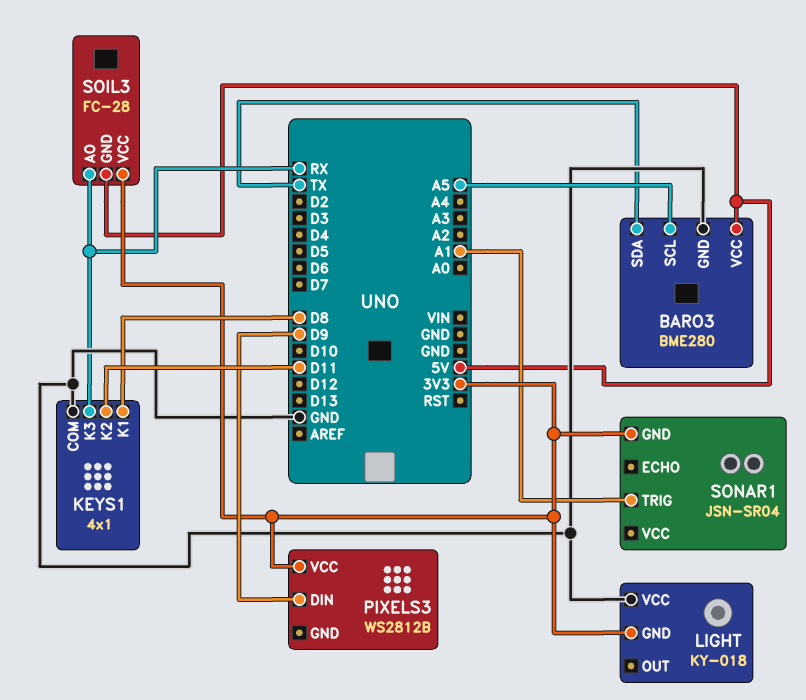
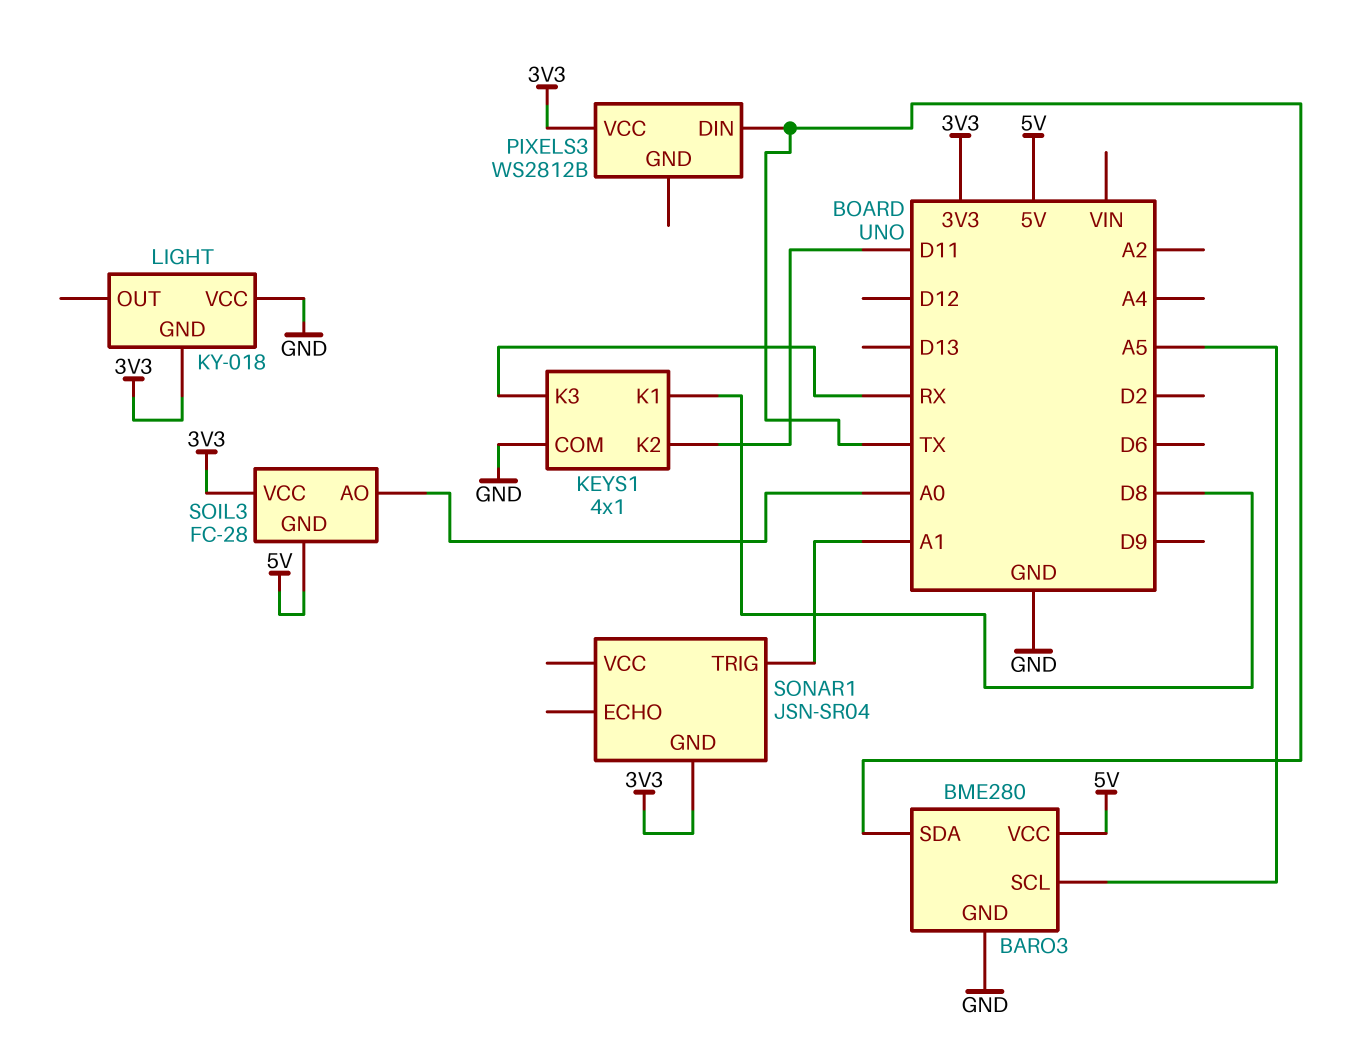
PIXELS3 pin DIN: D9 -> TX
SOIL3 pin AO: RX -> A0

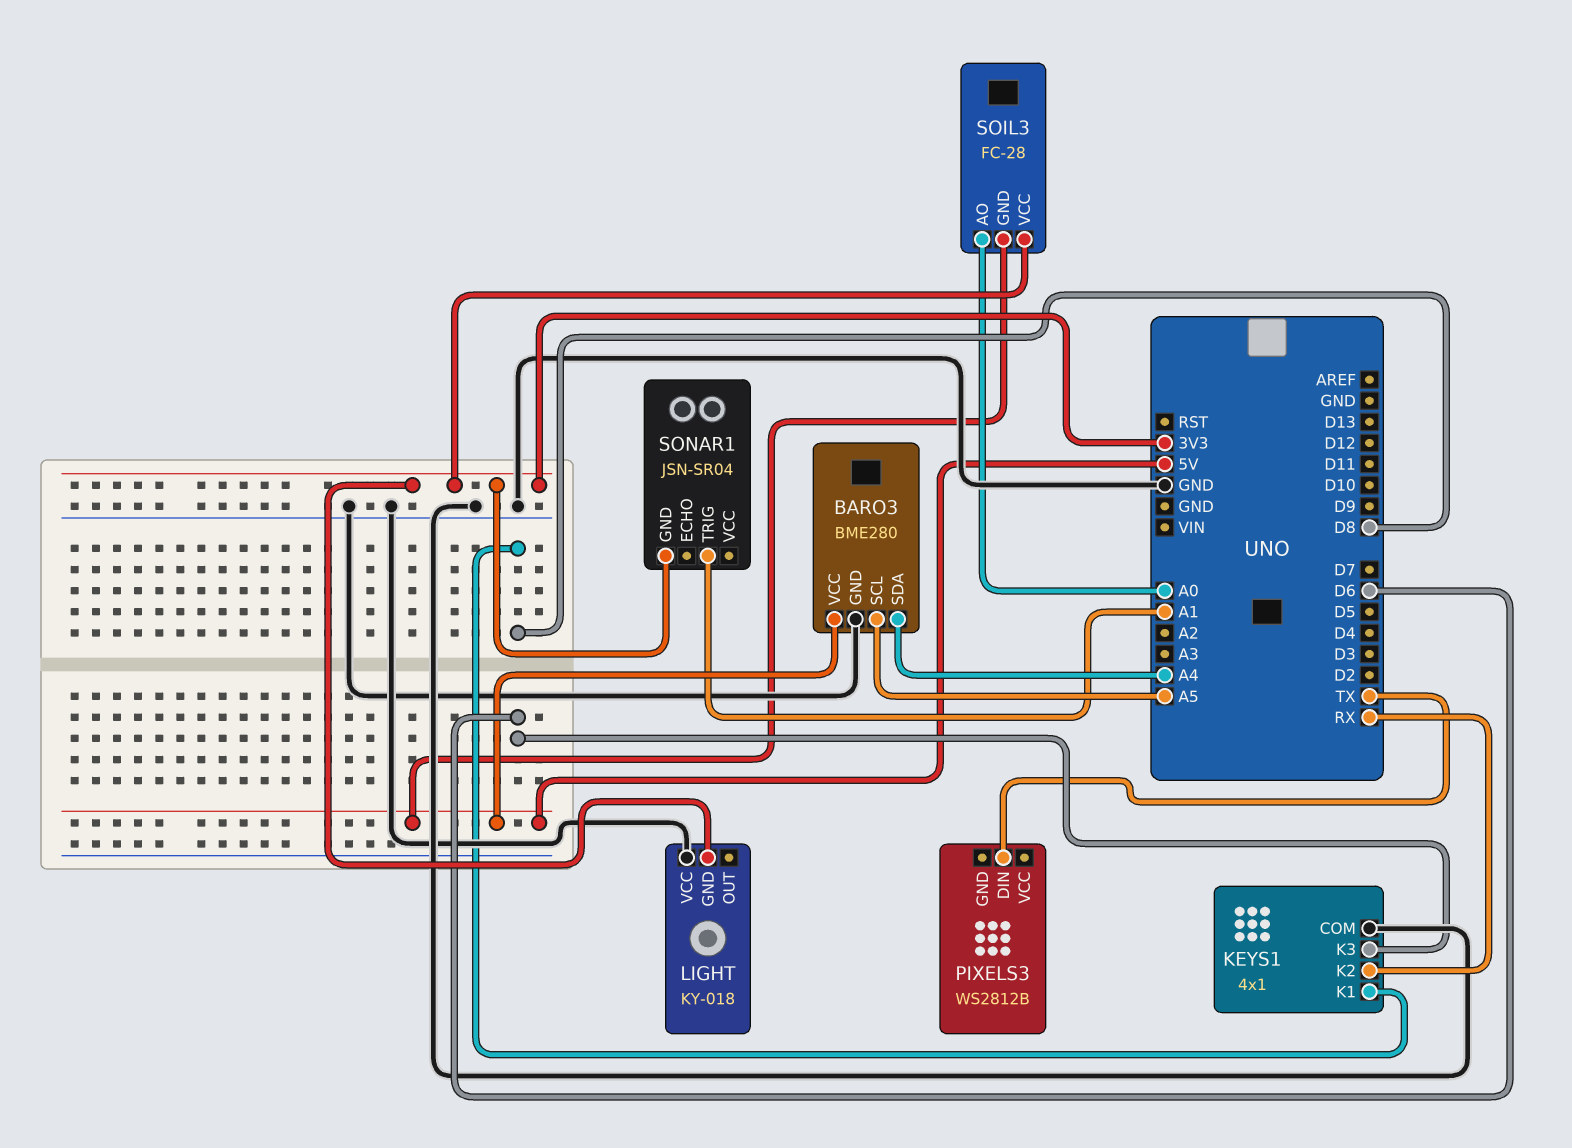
BARO3 pin SDA: TX -> A4
KEYS1 pin K2: D11 -> RX
KEYS1 pin K3: RX -> D6
PIXELS3 pin VCC: 3V3 -> none

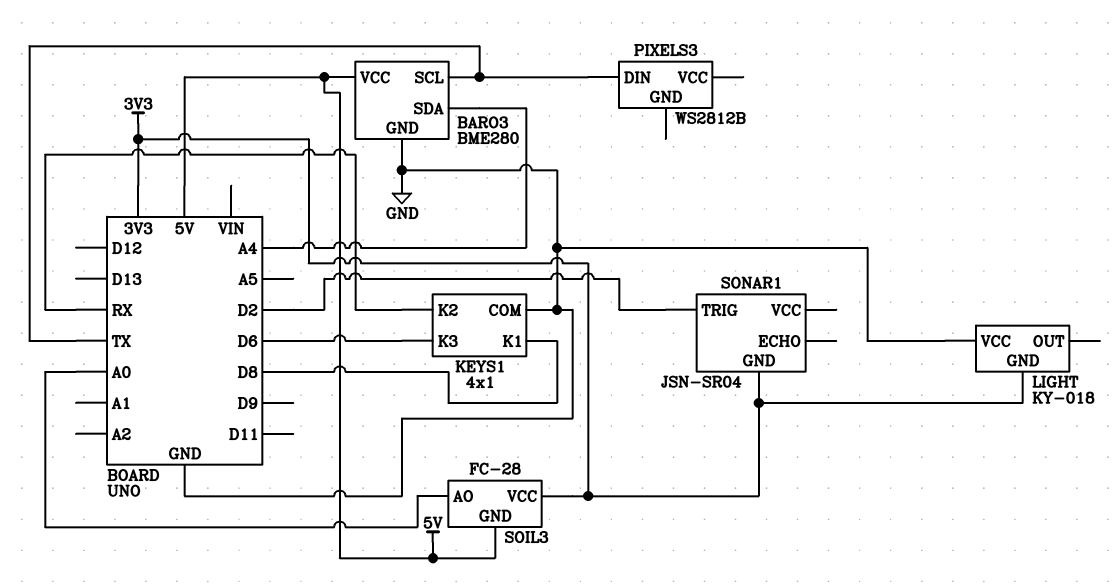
BARO3 pin SCL: A5 -> TX
SONAR1 pin TRIG: A1 -> D2

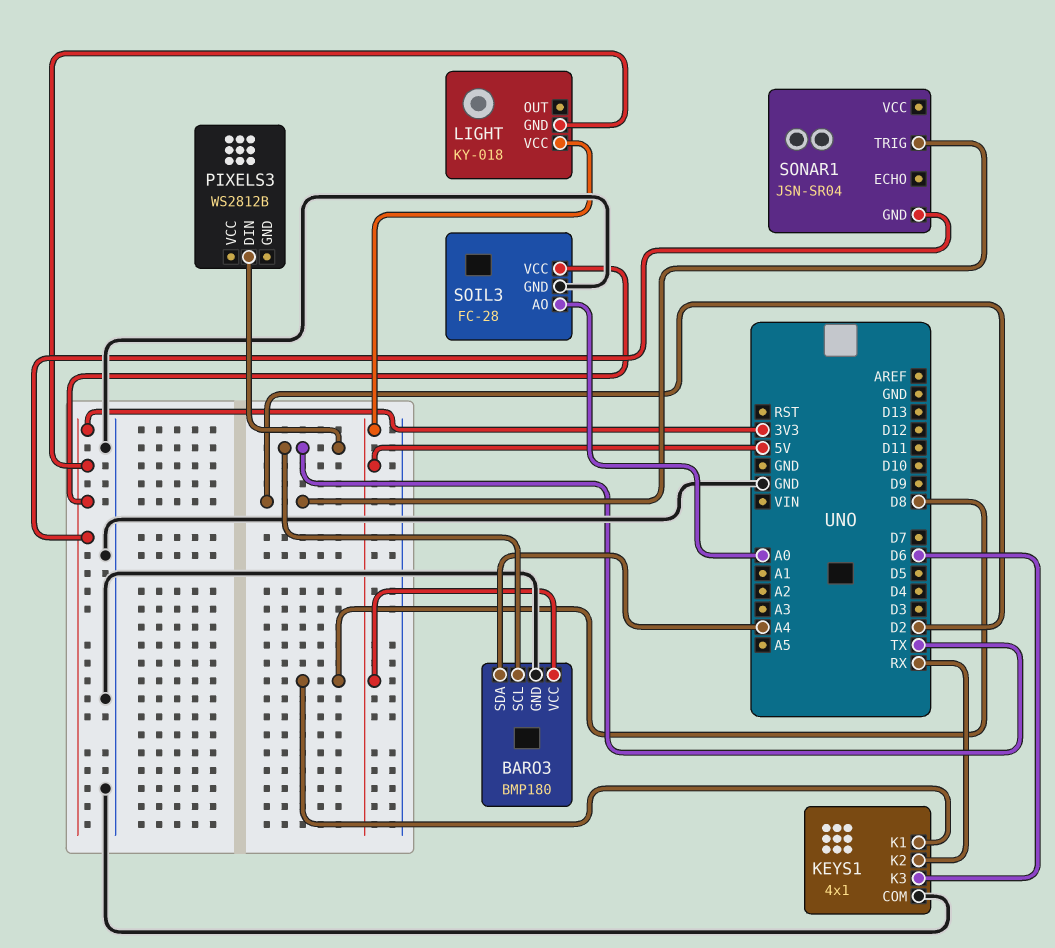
BARO3: BME280 -> BMP180
LIGHT pin VCC: GND -> 5V
SOIL3 pin GND: 5V -> GND

